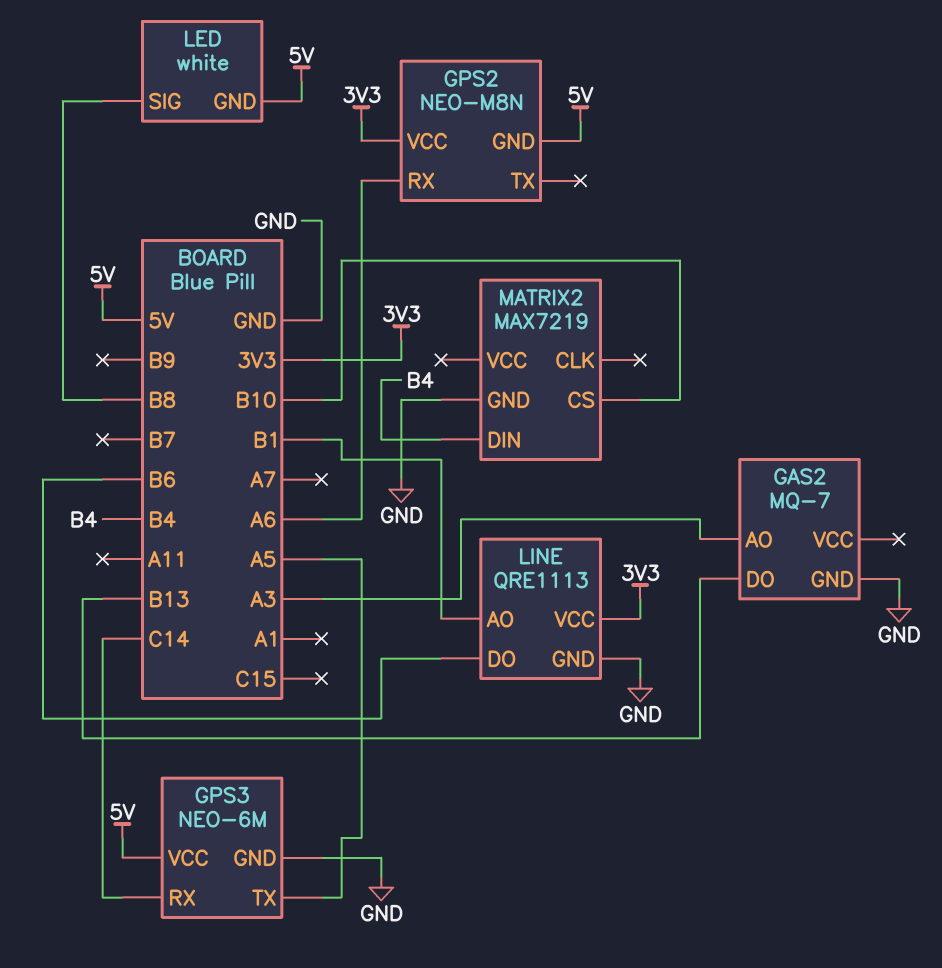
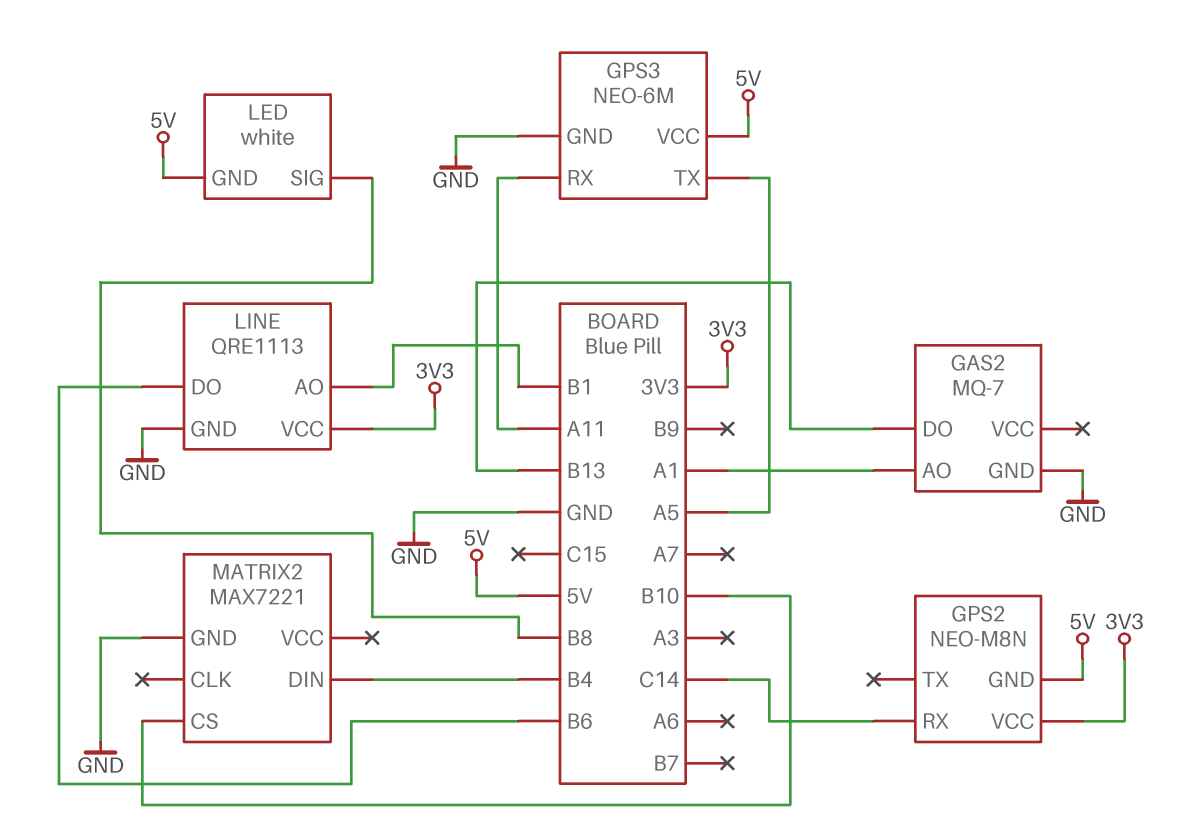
GAS2 pin AO: A3 -> A1
GPS2 pin RX: A6 -> C14
GPS3 pin RX: C14 -> A11
MATRIX2: MAX7219 -> MAX7221

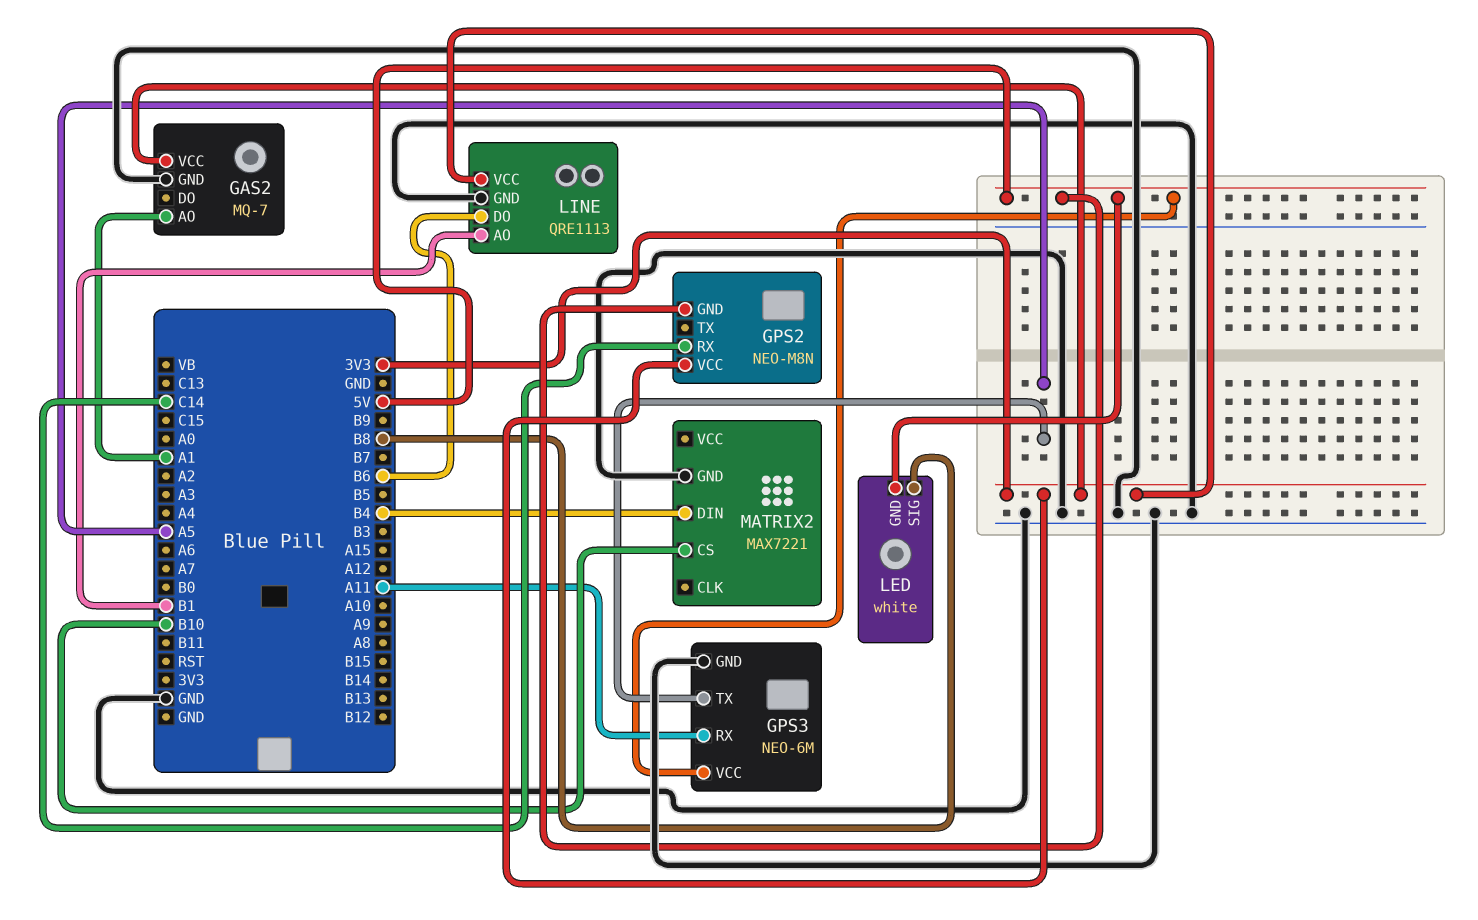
GAS2 pin DO: B13 -> none
GAS2 pin VCC: none -> 3V3

